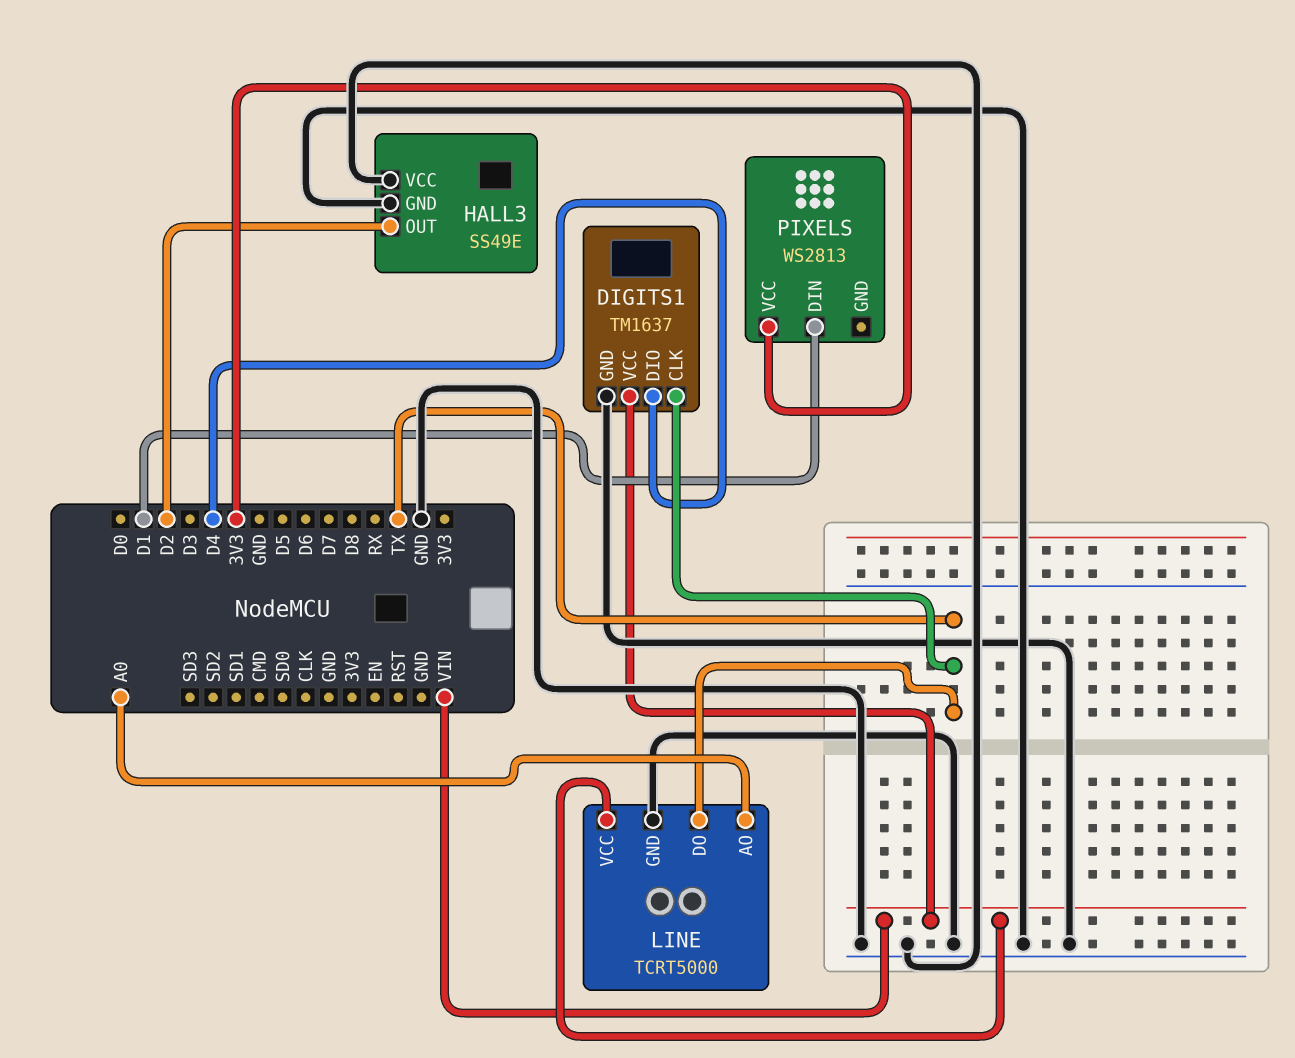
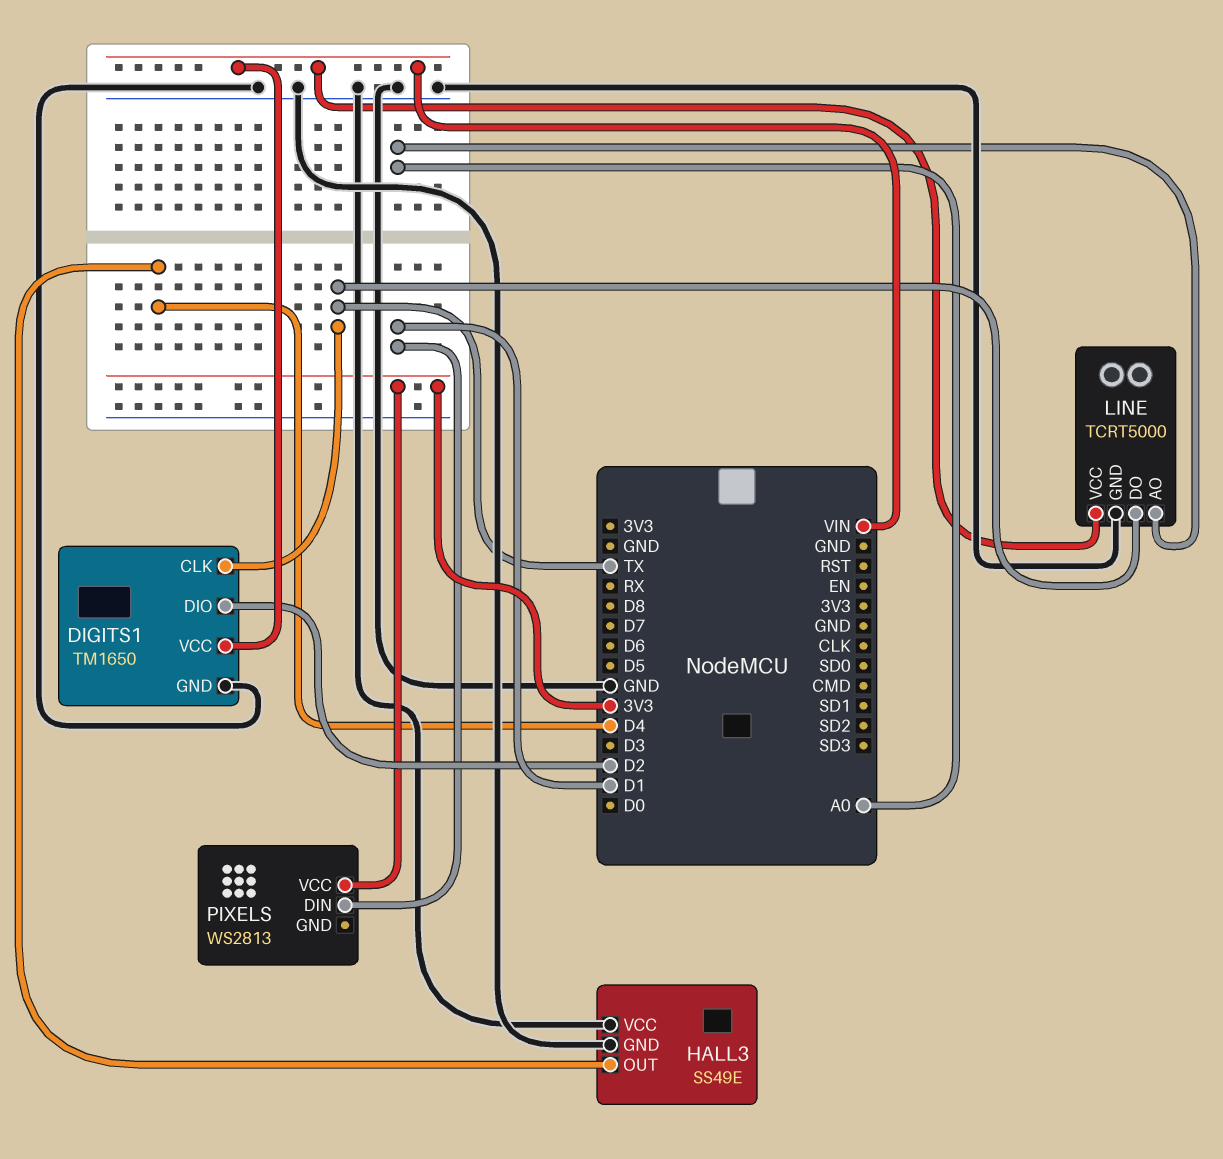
DIGITS1: TM1637 -> TM1650
DIGITS1 pin DIO: D4 -> D2
HALL3 pin OUT: D2 -> D4

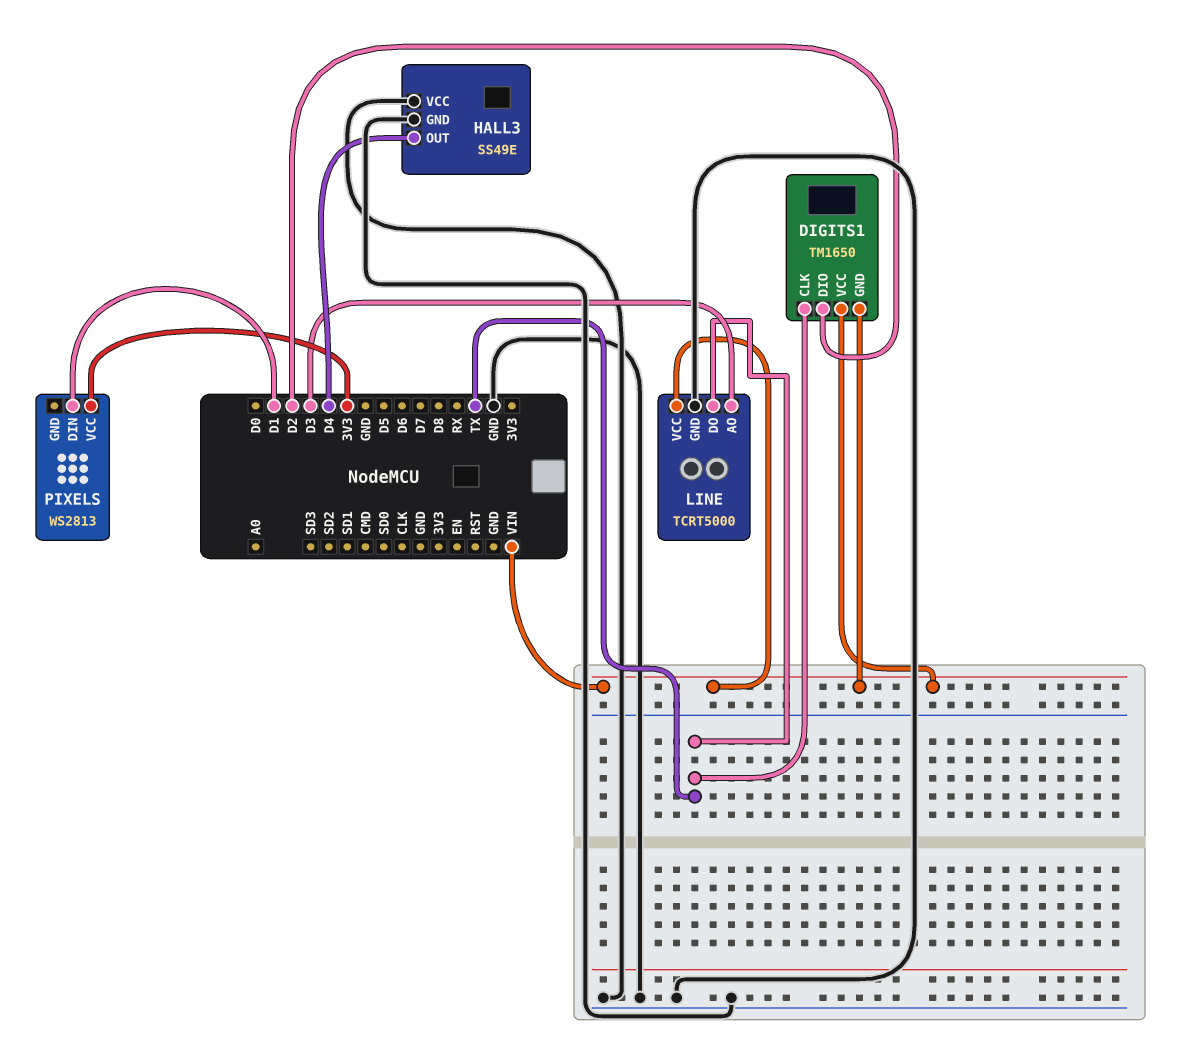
DIGITS1 pin GND: GND -> VIN
LINE pin AO: A0 -> D3

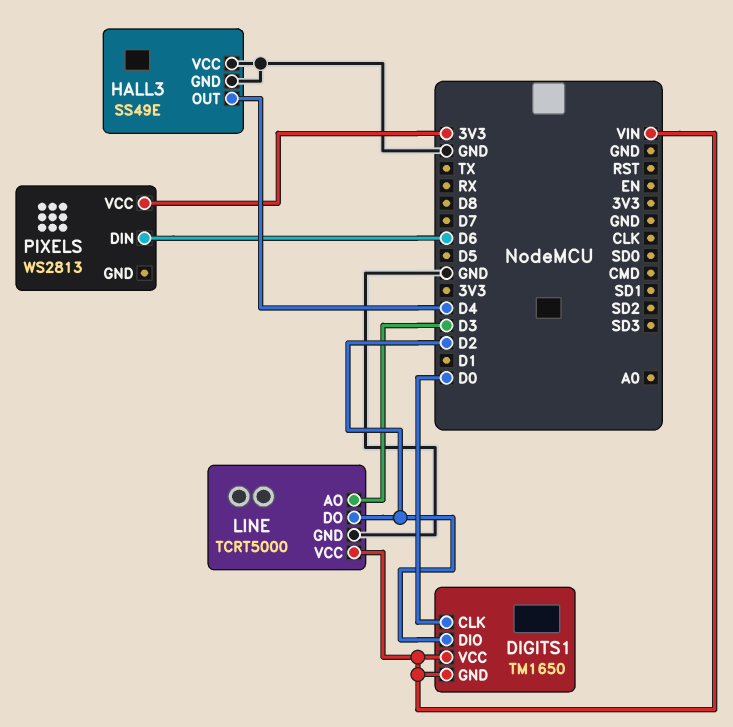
DIGITS1 pin CLK: TX -> D0
LINE pin DO: TX -> D2
PIXELS pin DIN: D1 -> D6

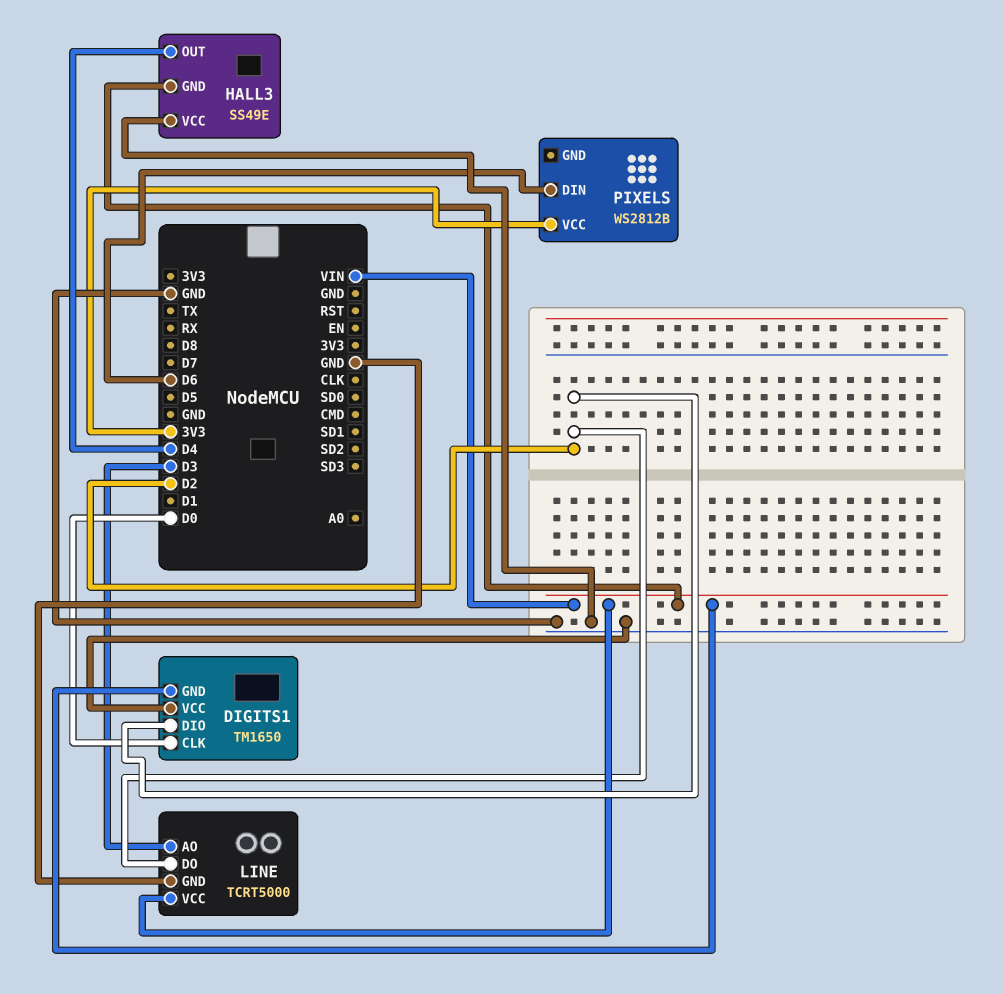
DIGITS1 pin VCC: VIN -> GND
HALL3 pin GND: GND -> VIN
PIXELS: WS2813 -> WS2812B

